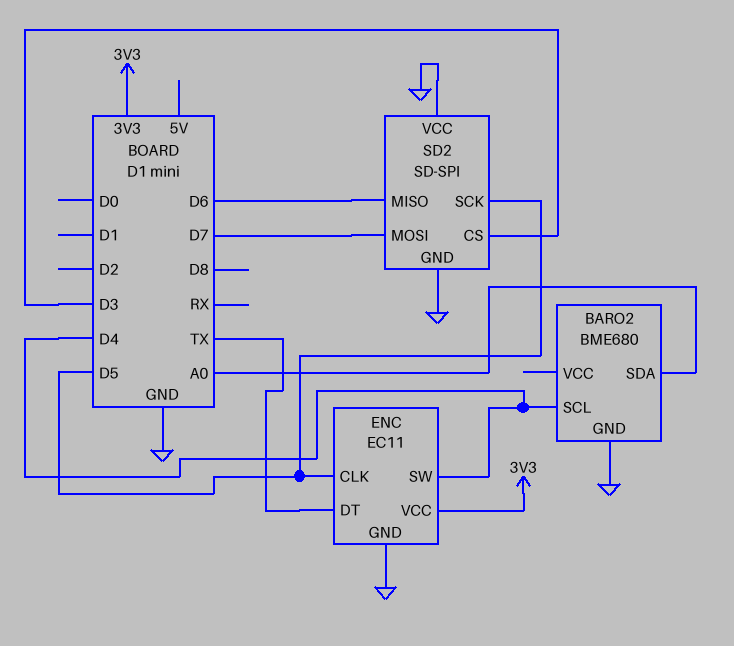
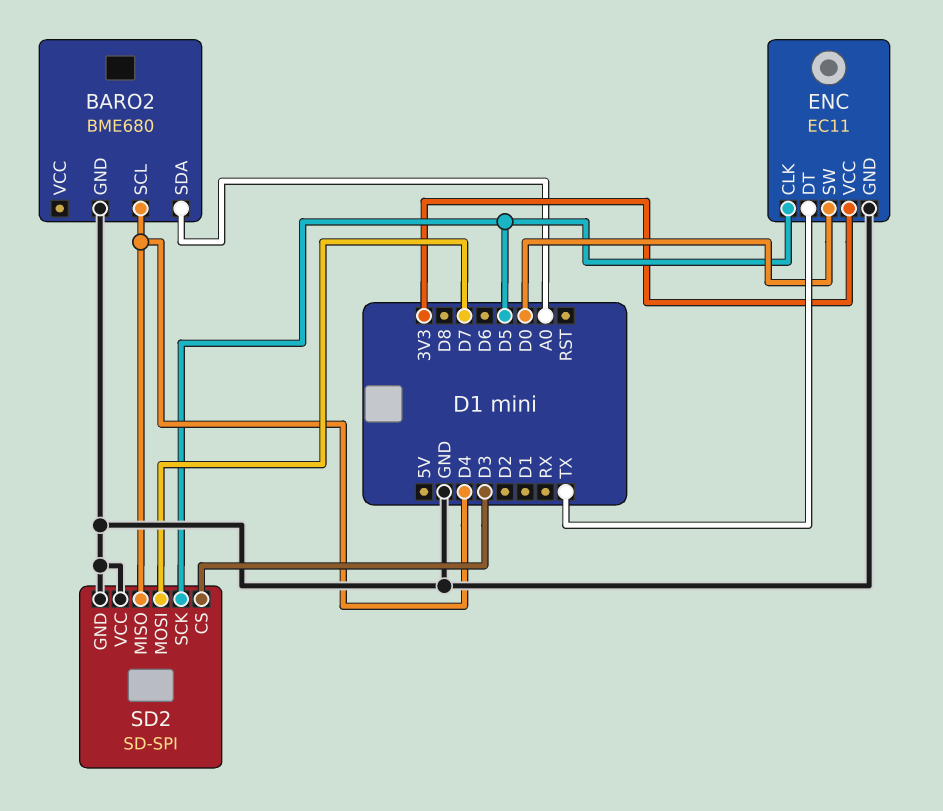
ENC pin SW: D4 -> D0
SD2 pin MISO: D6 -> D4

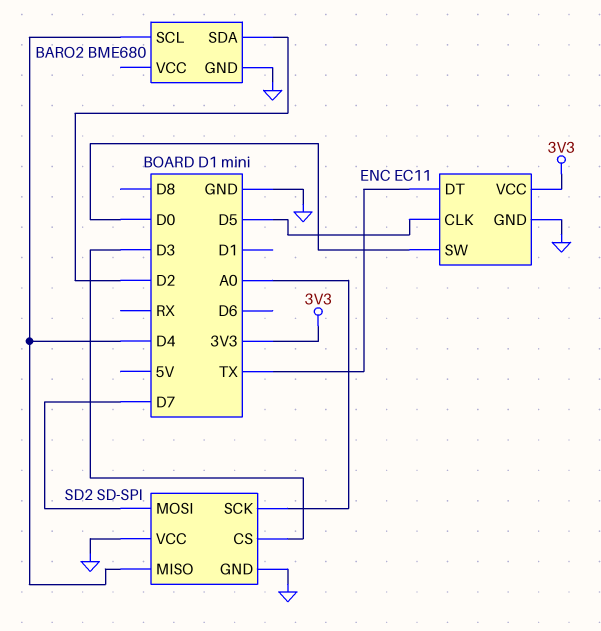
BARO2 pin SDA: A0 -> D2
SD2 pin SCK: D5 -> A0

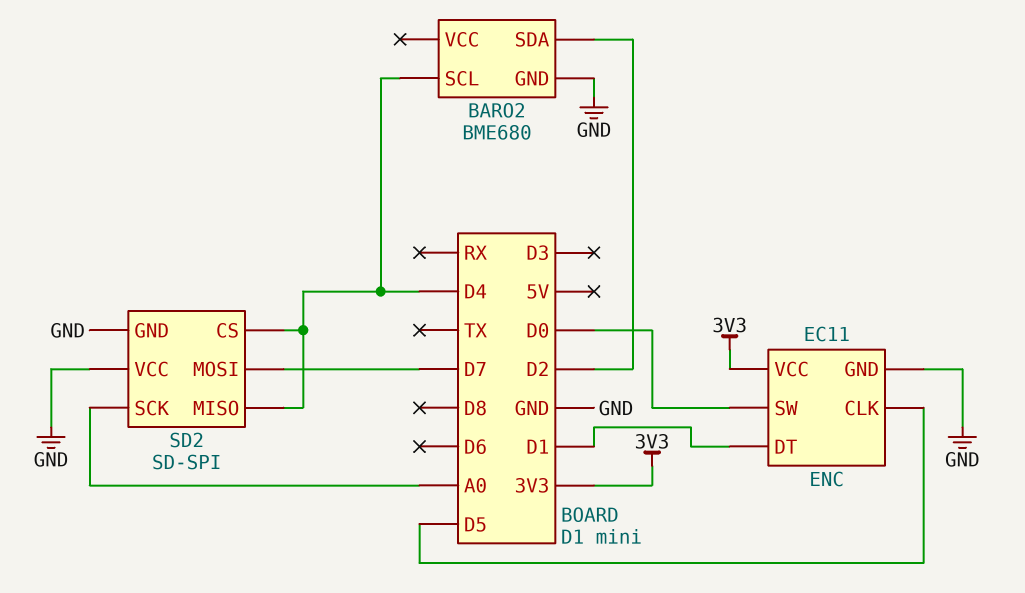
ENC pin DT: TX -> D1
SD2 pin CS: D3 -> D4

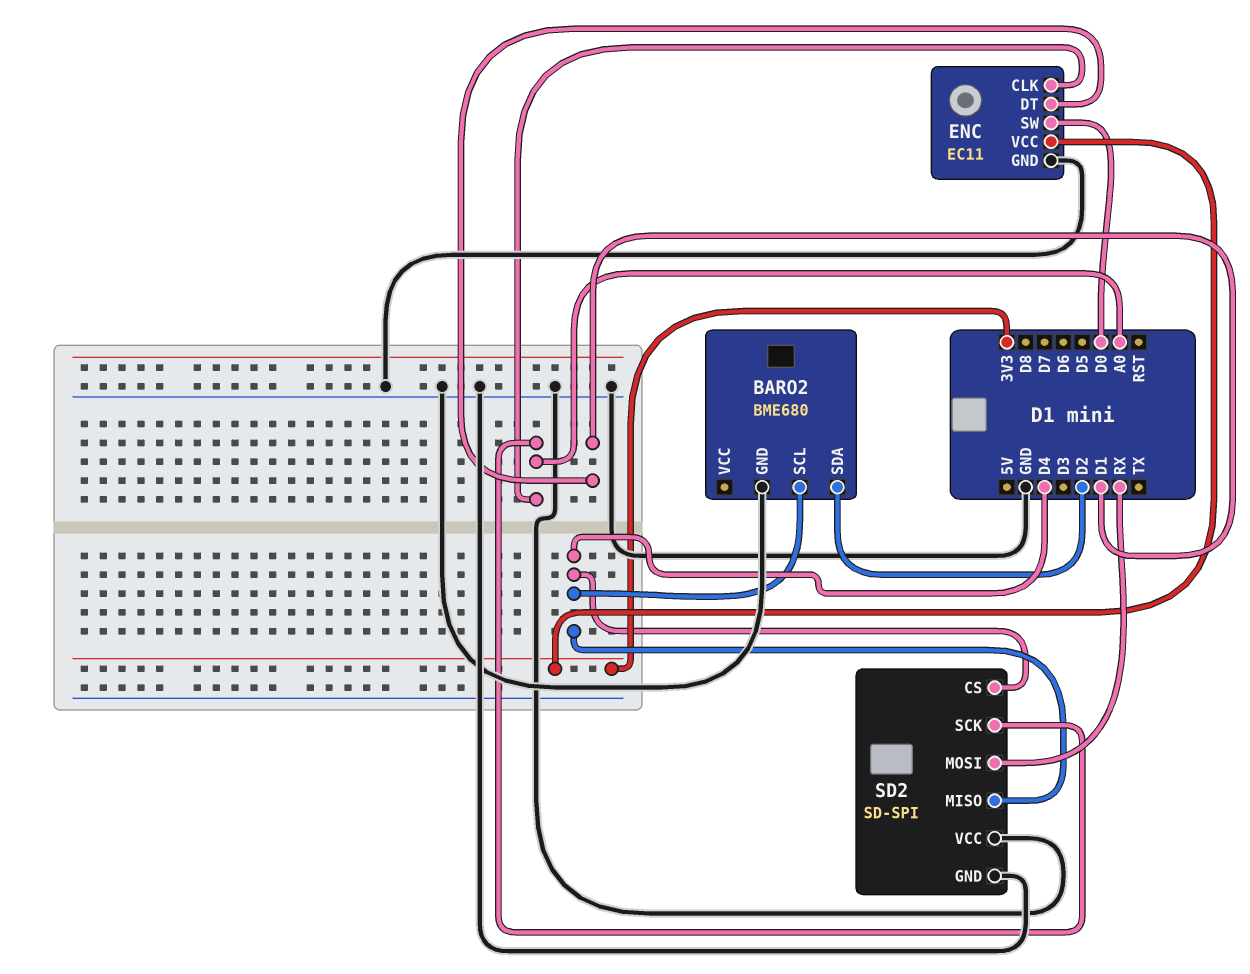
ENC pin CLK: D5 -> A0
SD2 pin MOSI: D7 -> RX

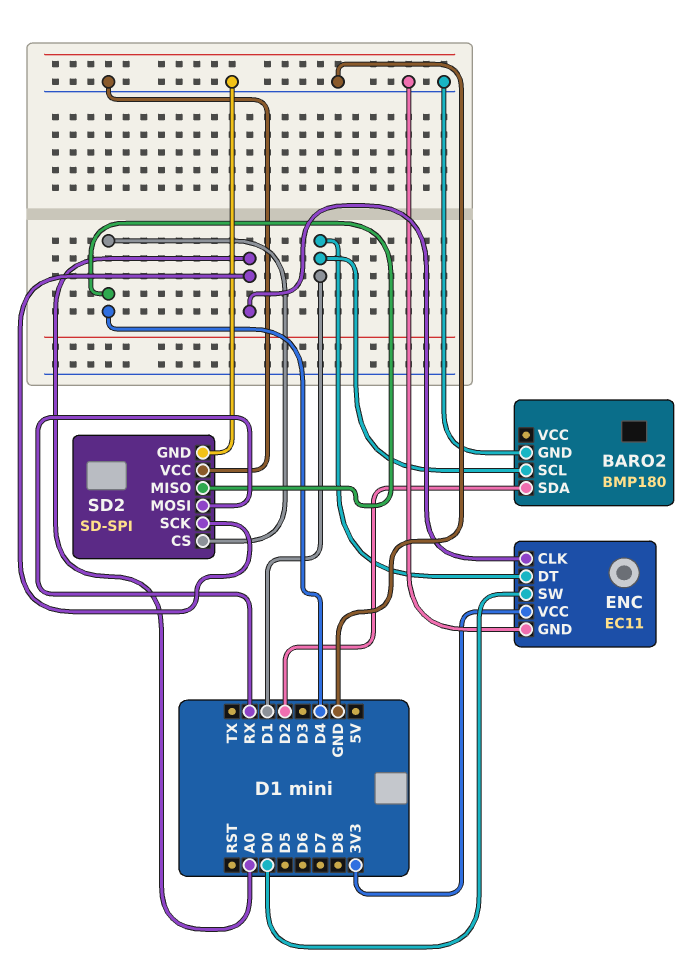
BARO2: BME680 -> BMP180
BARO2 pin SCL: D4 -> D1

